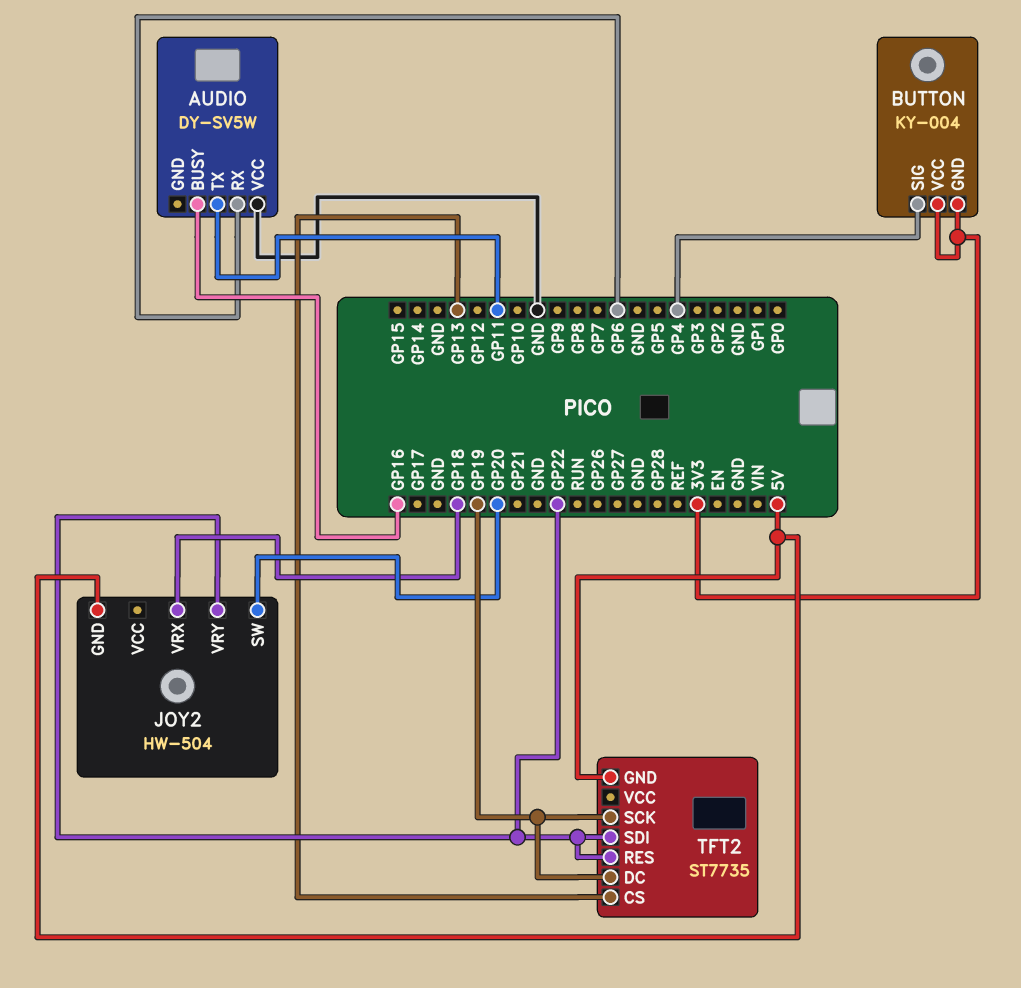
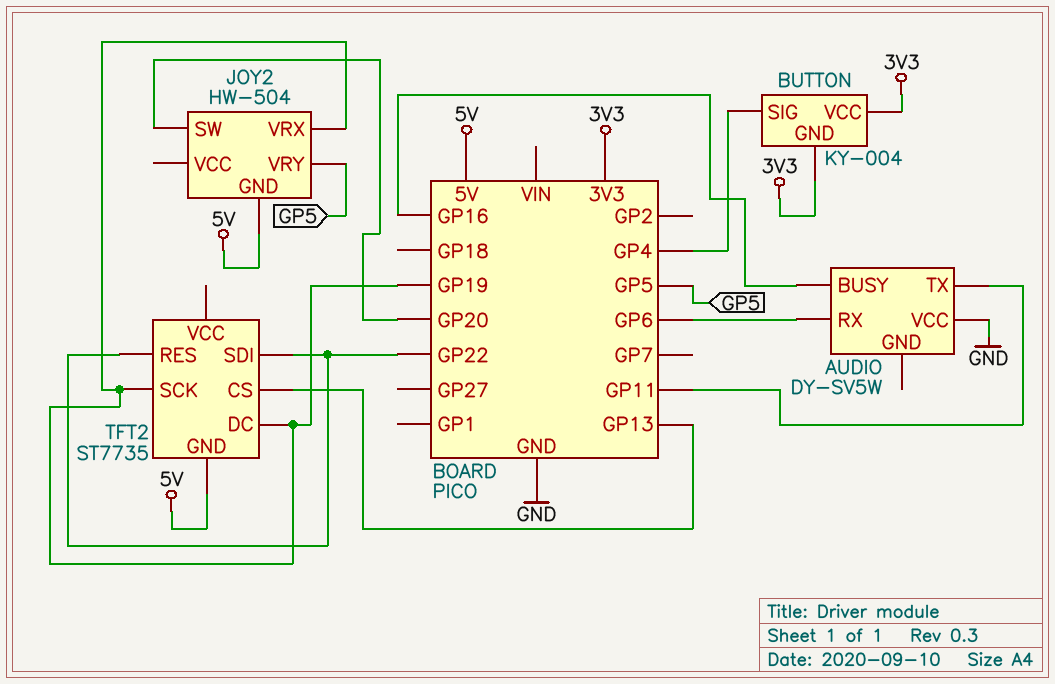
JOY2 pin VRX: GP18 -> GP19
JOY2 pin VRY: GP22 -> GP5

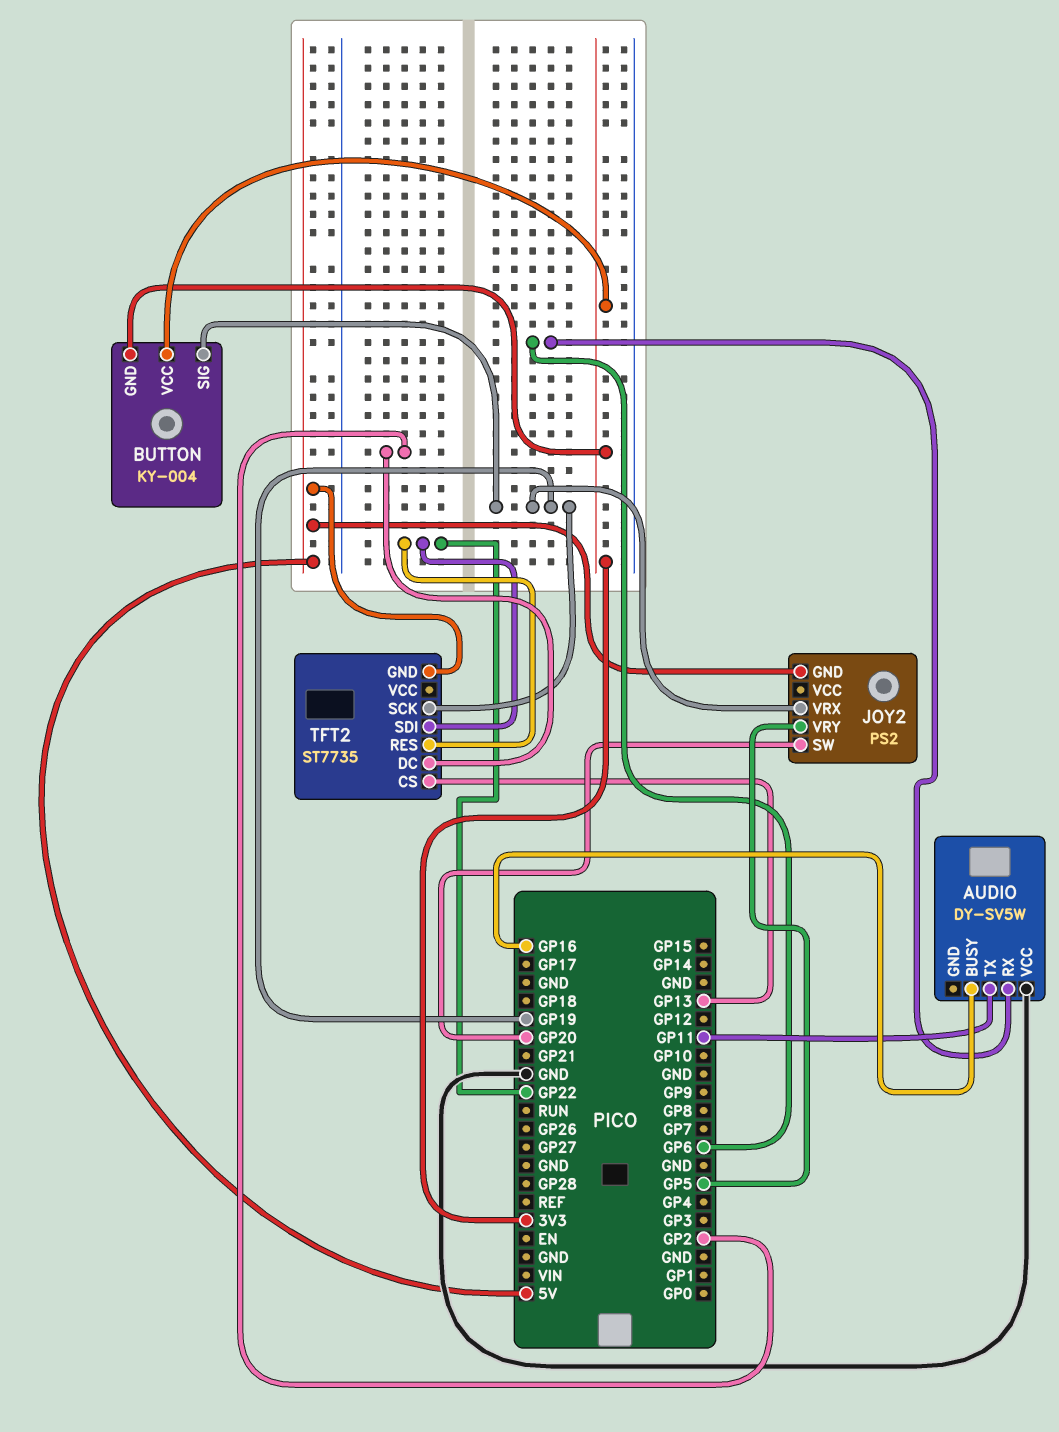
BUTTON pin SIG: GP4 -> GP19
JOY2: HW-504 -> PS2
TFT2 pin DC: GP19 -> GP2

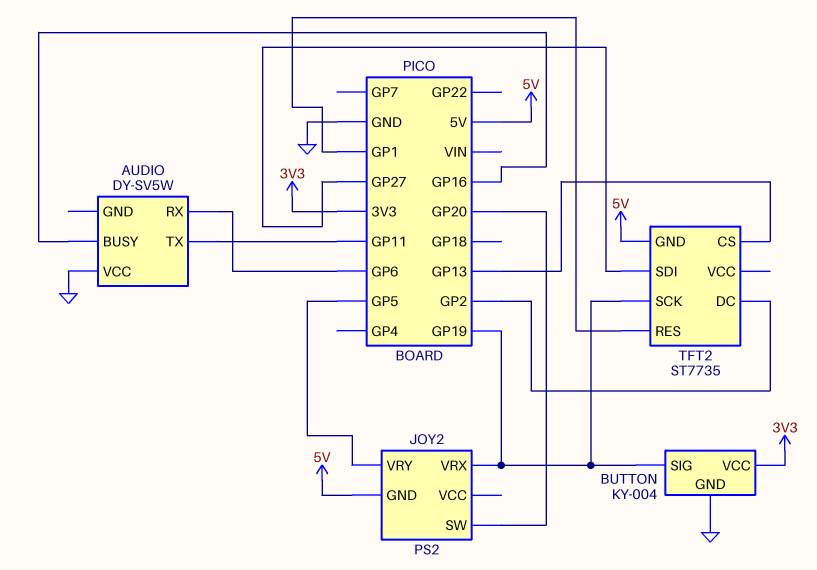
BUTTON pin GND: 3V3 -> GND
TFT2 pin RES: GP22 -> GP1
TFT2 pin SDI: GP22 -> GP27

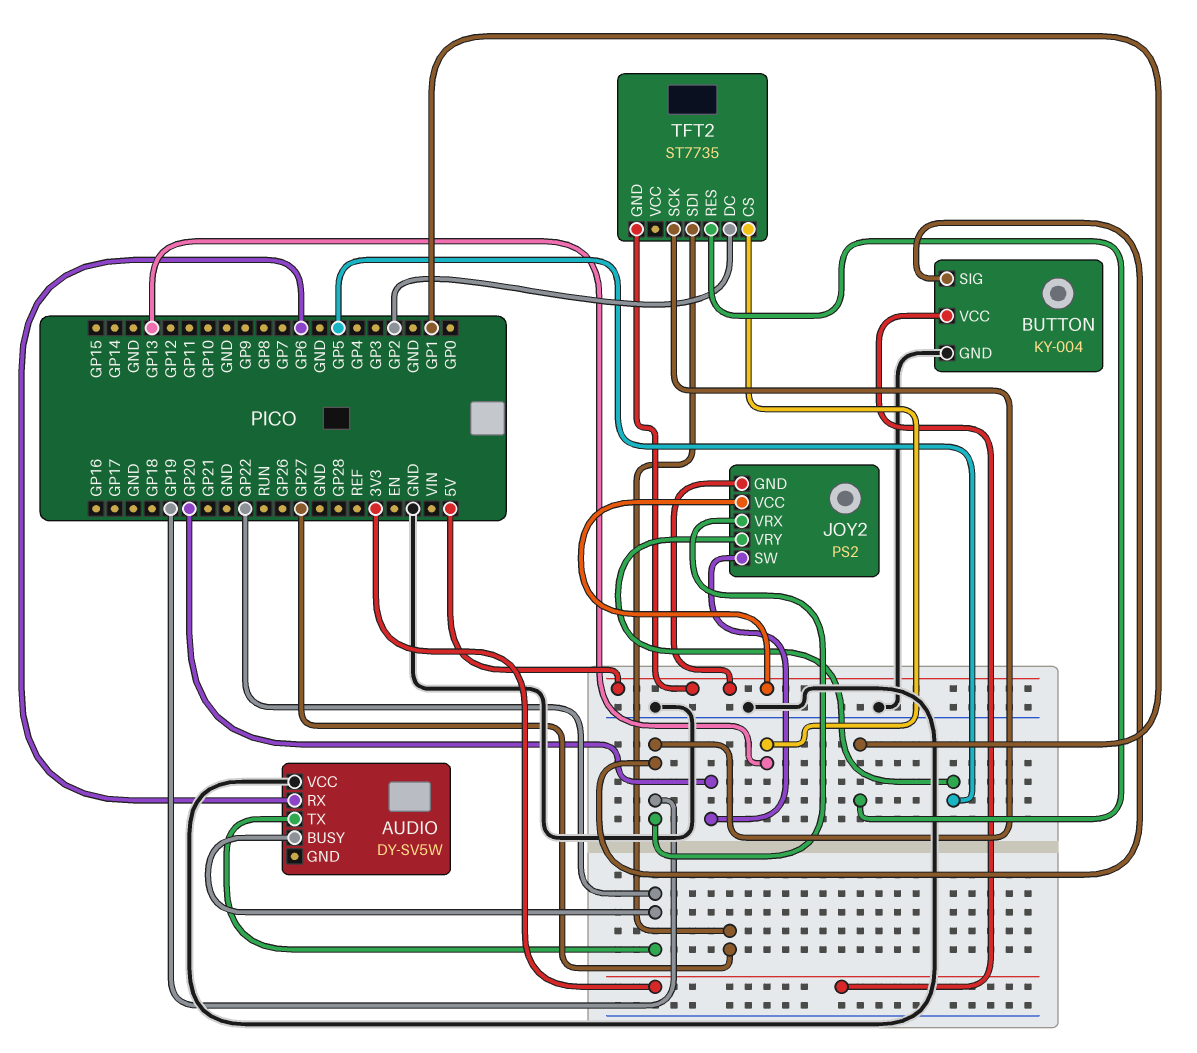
AUDIO pin BUSY: GP16 -> GP22
AUDIO pin TX: GP11 -> GP22
JOY2 pin VCC: none -> 5V

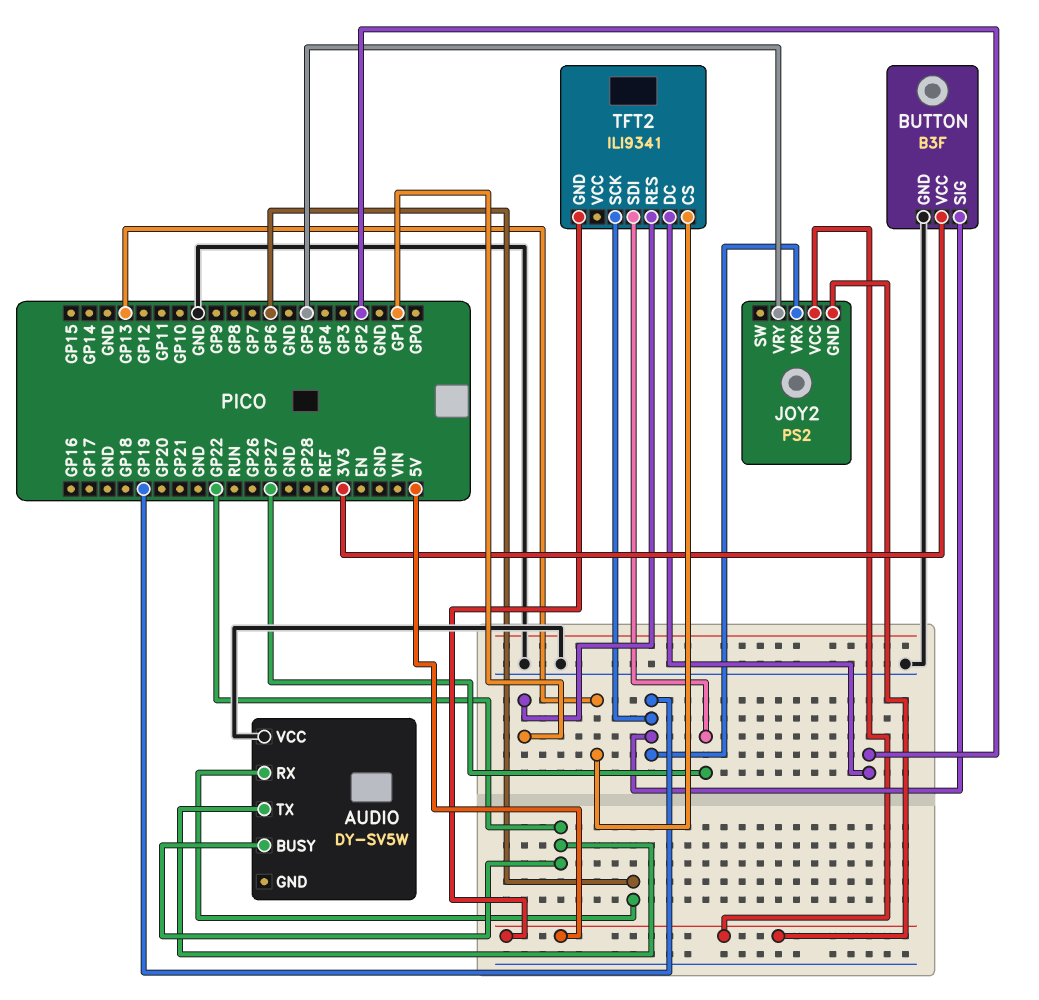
BUTTON: KY-004 -> B3F
JOY2 pin SW: GP20 -> none
TFT2: ST7735 -> ILI9341

